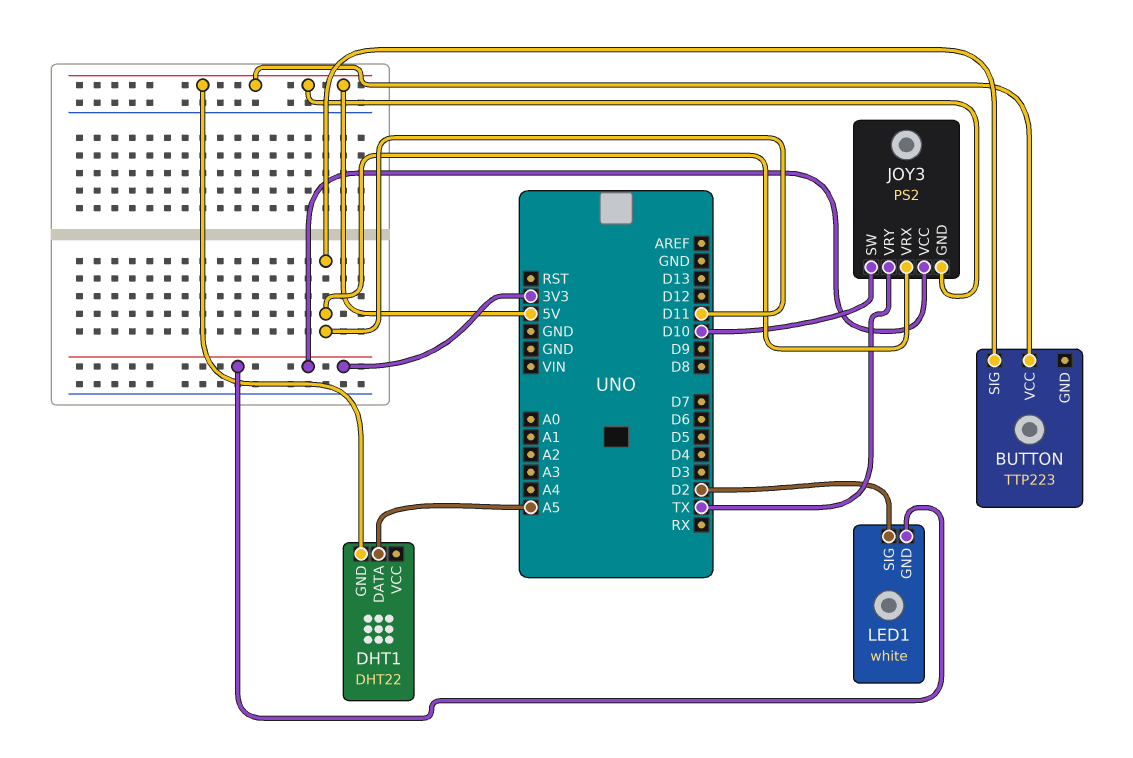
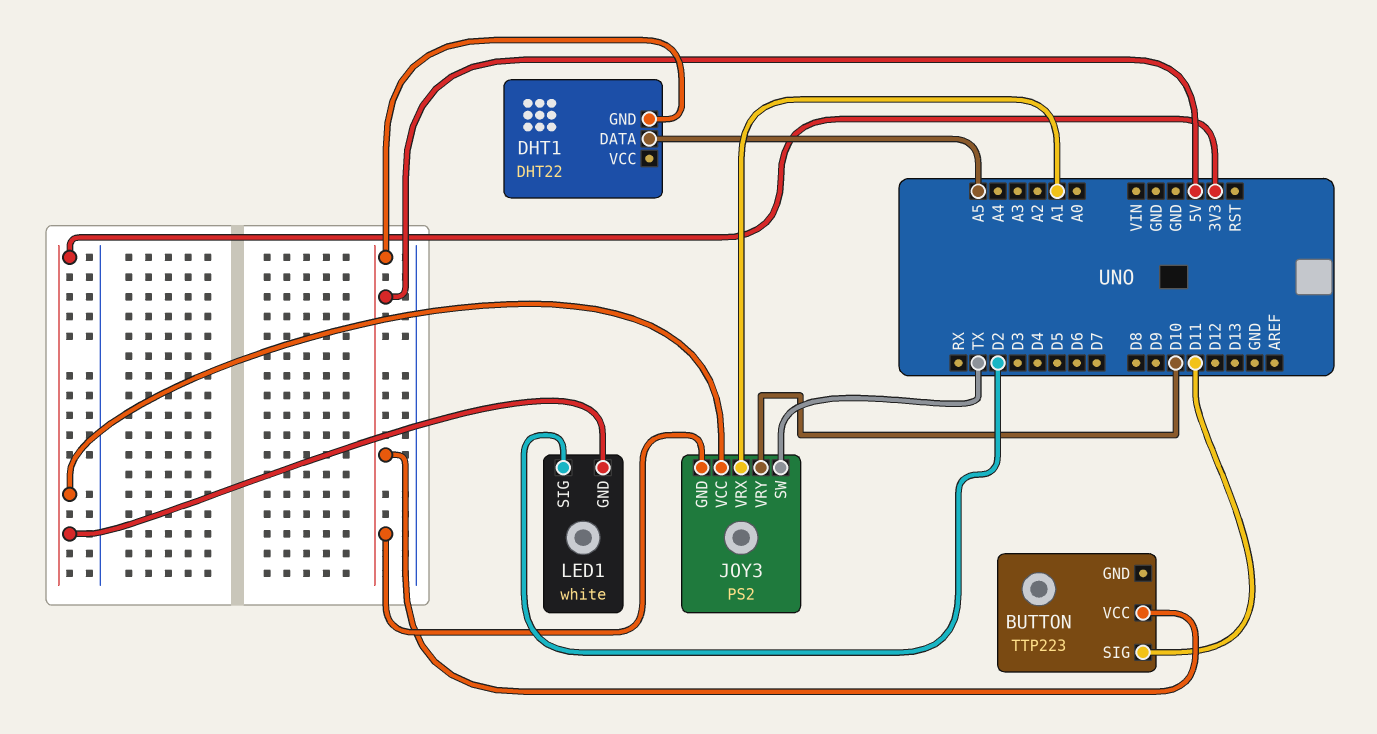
JOY3 pin SW: D10 -> TX
JOY3 pin VRX: D11 -> A1
JOY3 pin VRY: TX -> D10

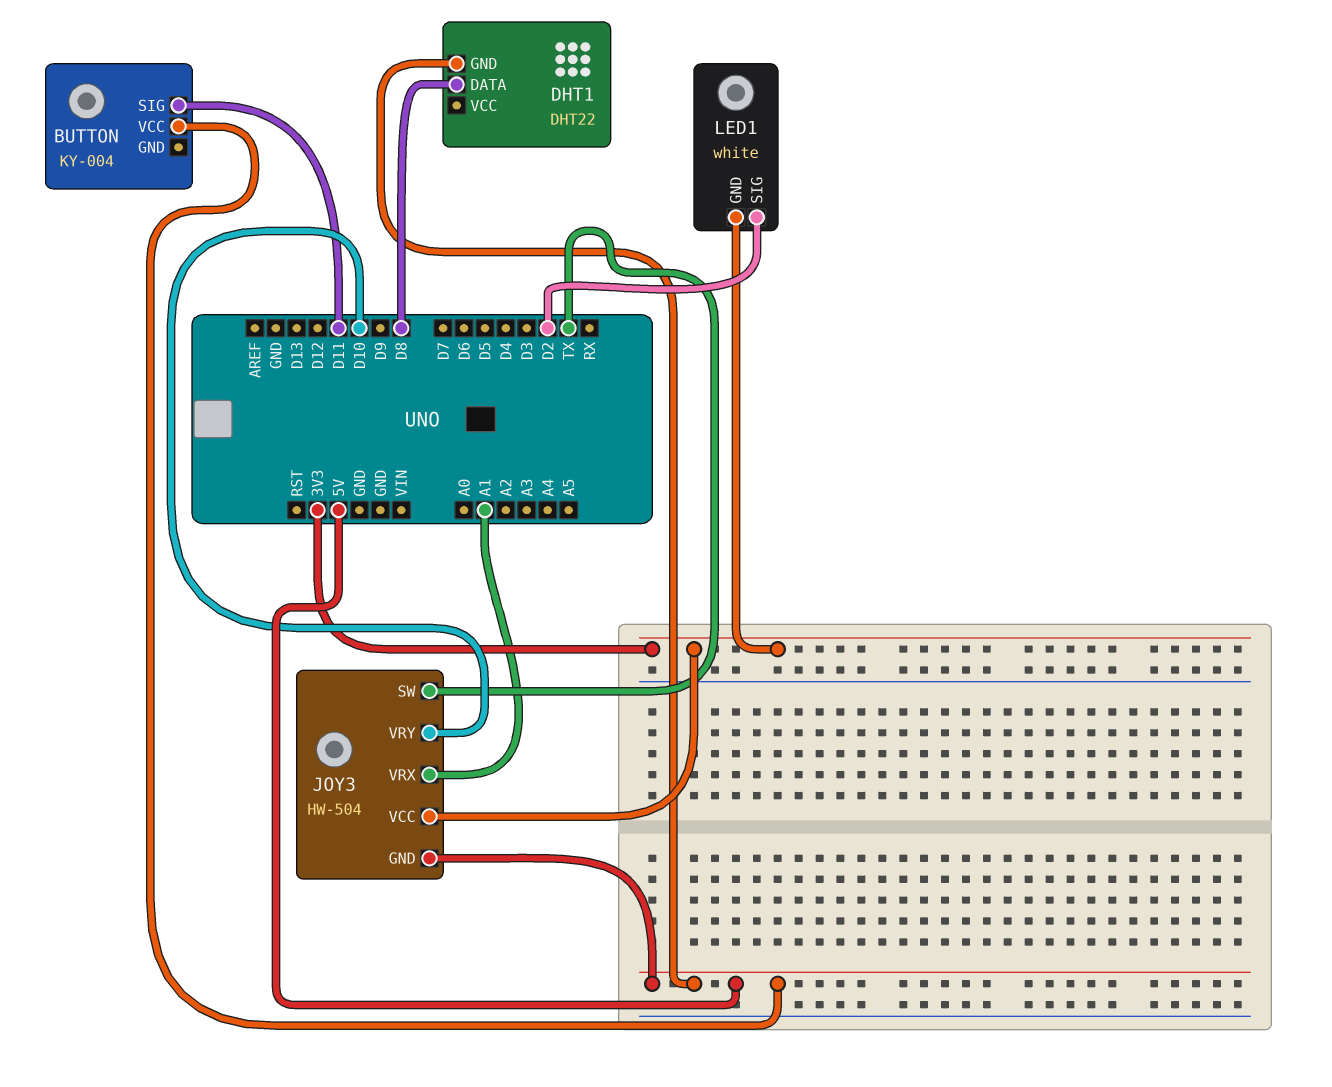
BUTTON: TTP223 -> KY-004
DHT1 pin DATA: A5 -> D8
JOY3: PS2 -> HW-504

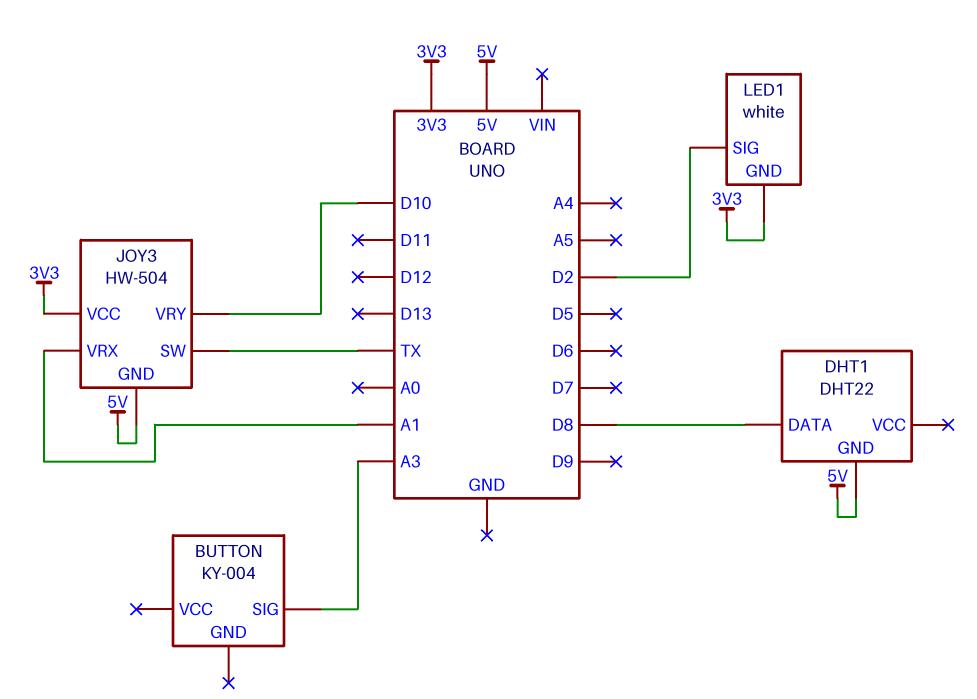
BUTTON pin SIG: D11 -> A3
BUTTON pin VCC: 5V -> none

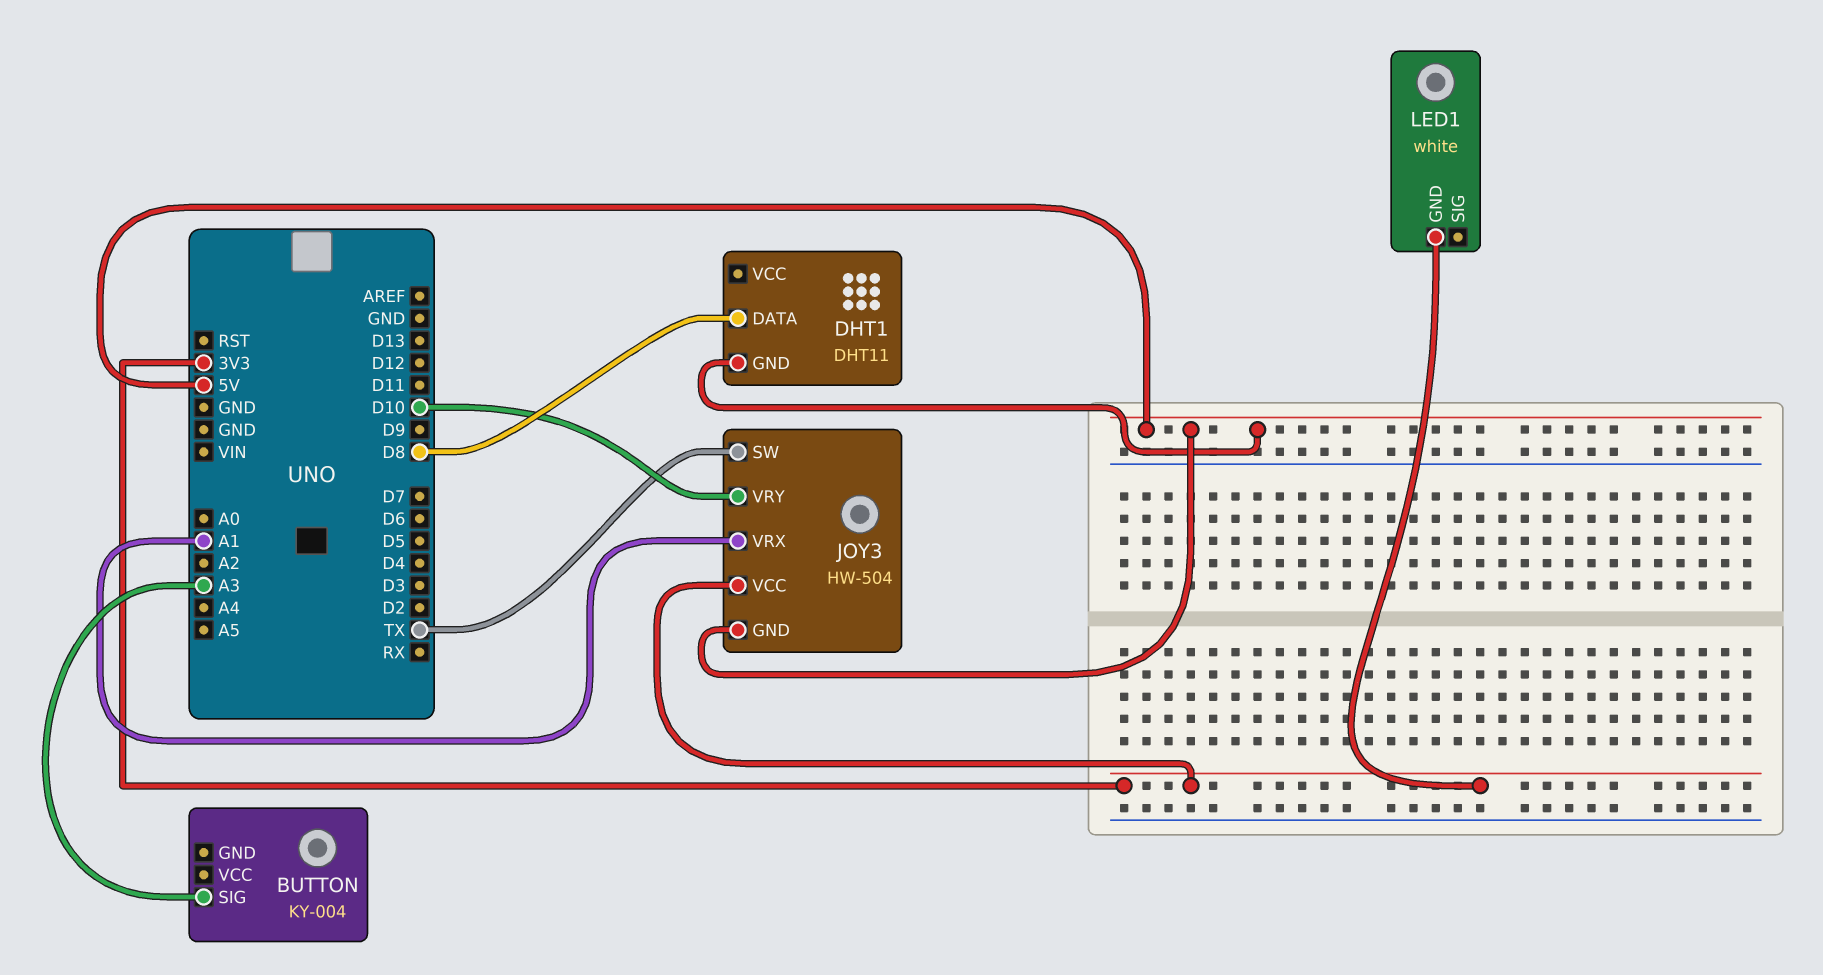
DHT1: DHT22 -> DHT11
LED1 pin SIG: D2 -> none

